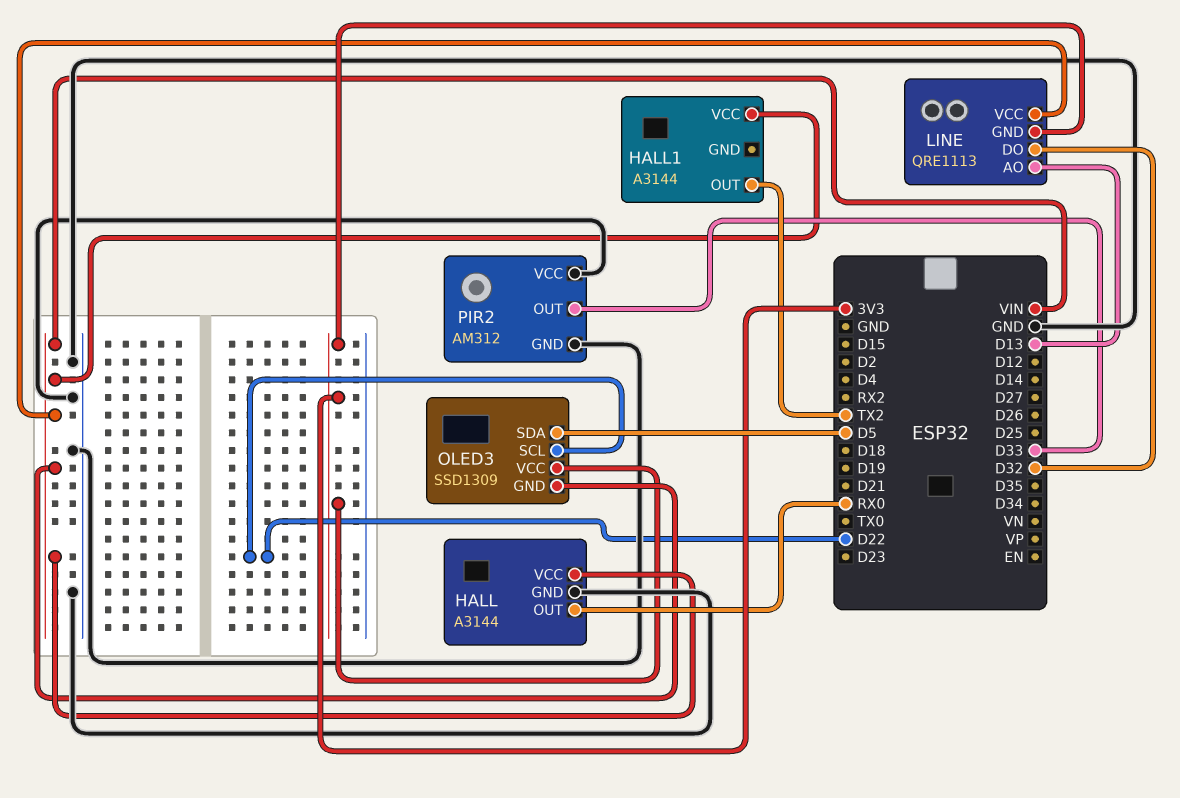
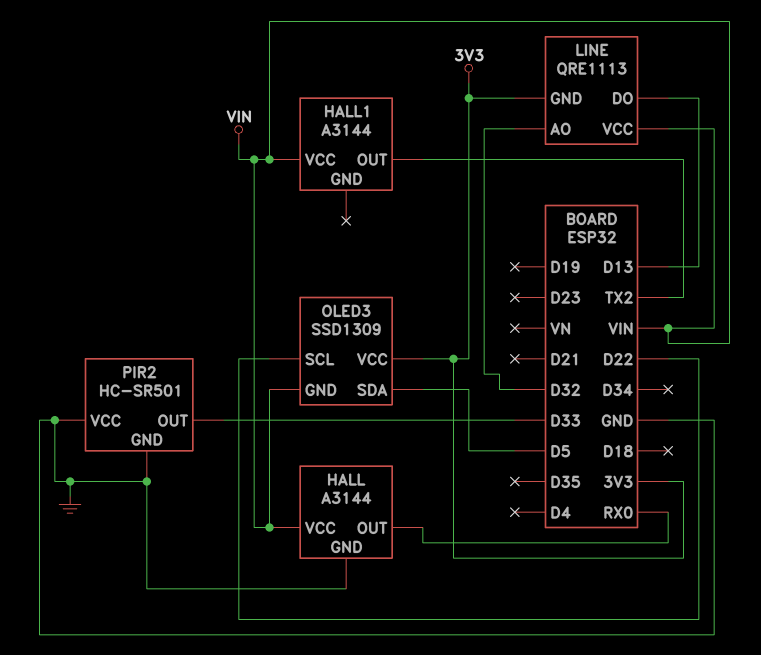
LINE pin AO: D13 -> D32
LINE pin DO: D32 -> D13
PIR2: AM312 -> HC-SR501

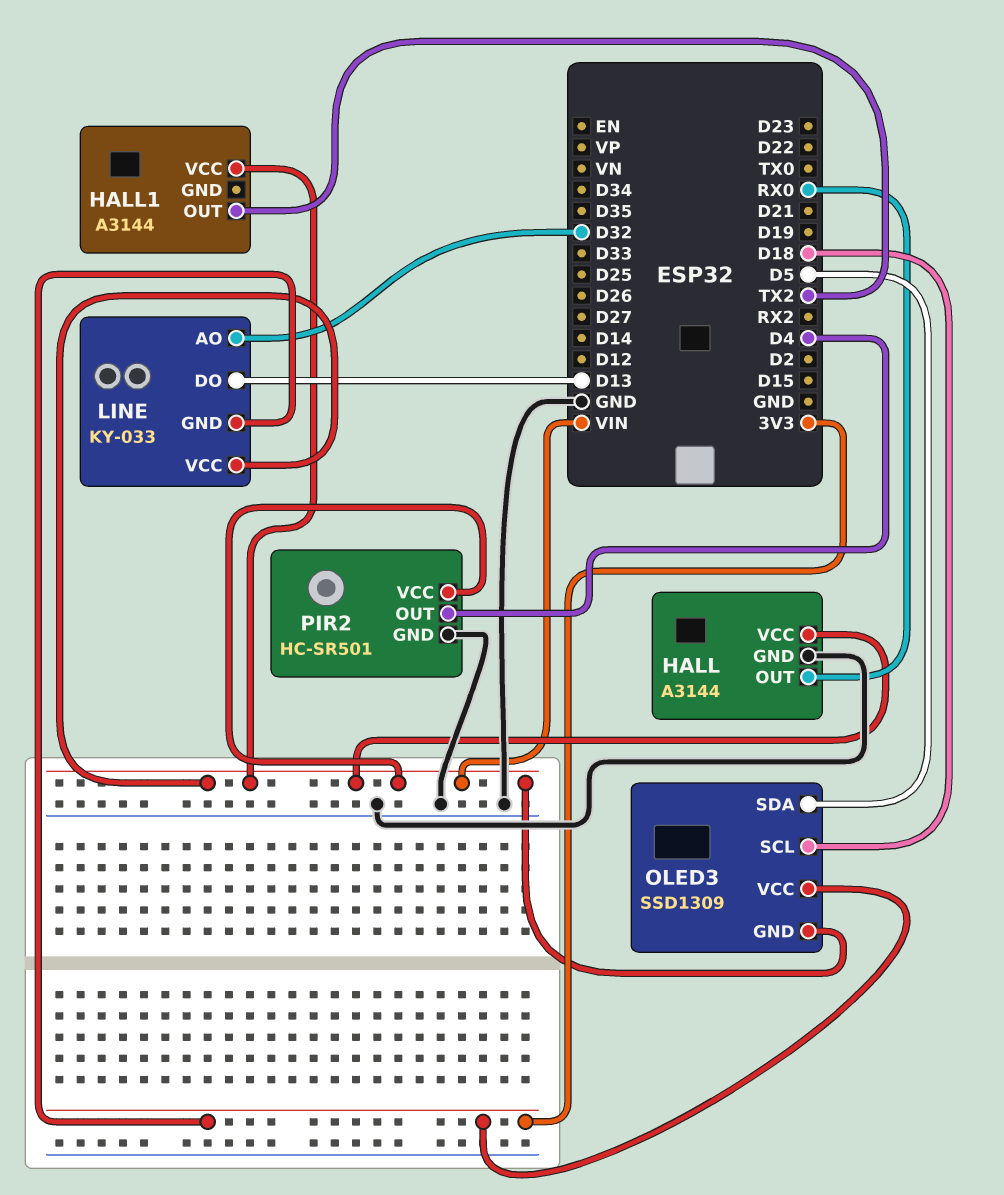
LINE: QRE1113 -> KY-033
OLED3 pin SCL: D22 -> D18
PIR2 pin OUT: D33 -> D4
PIR2 pin VCC: GND -> VIN

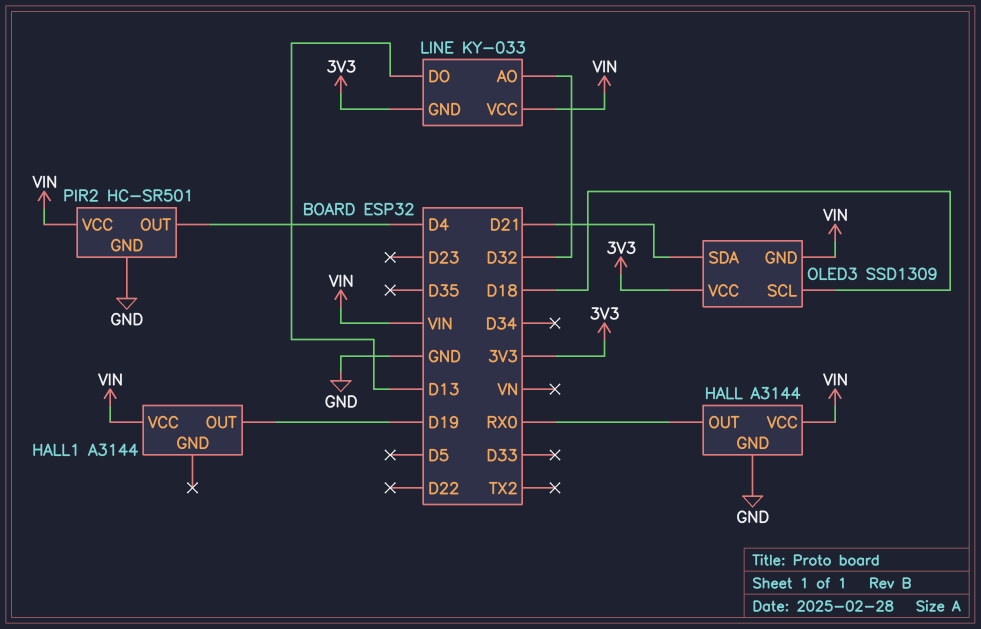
HALL1 pin OUT: TX2 -> D19
OLED3 pin SDA: D5 -> D21

